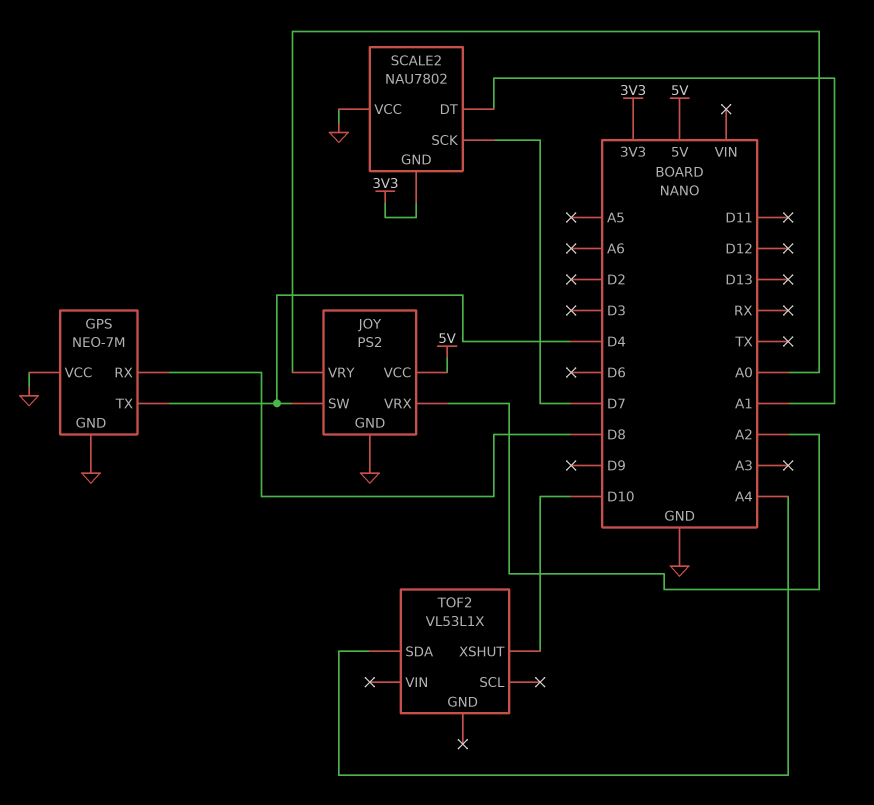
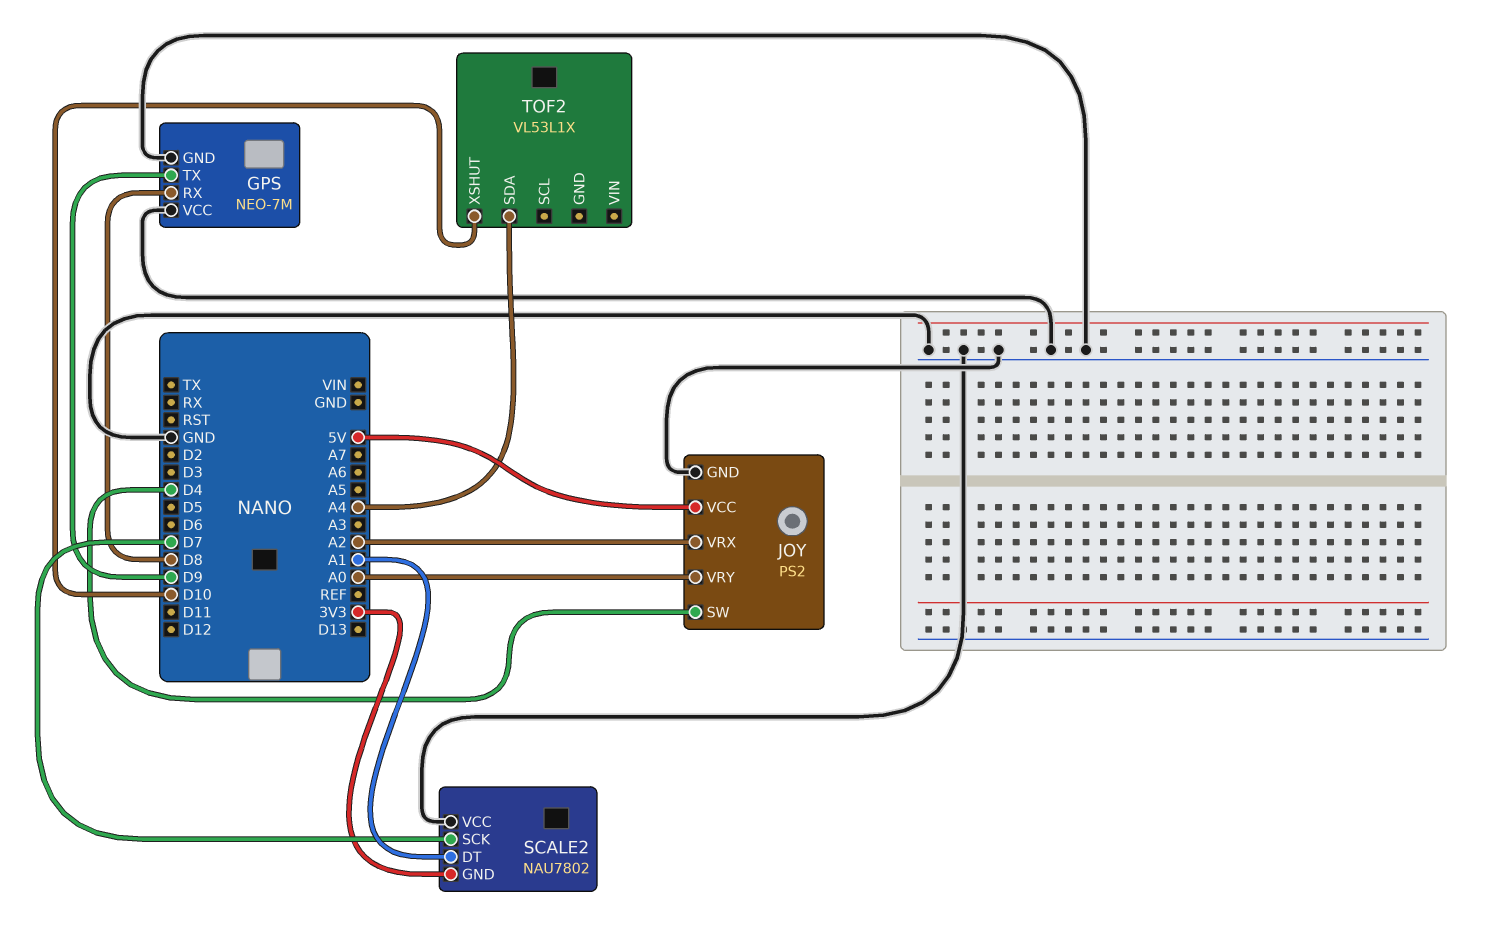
GPS pin TX: D4 -> D9

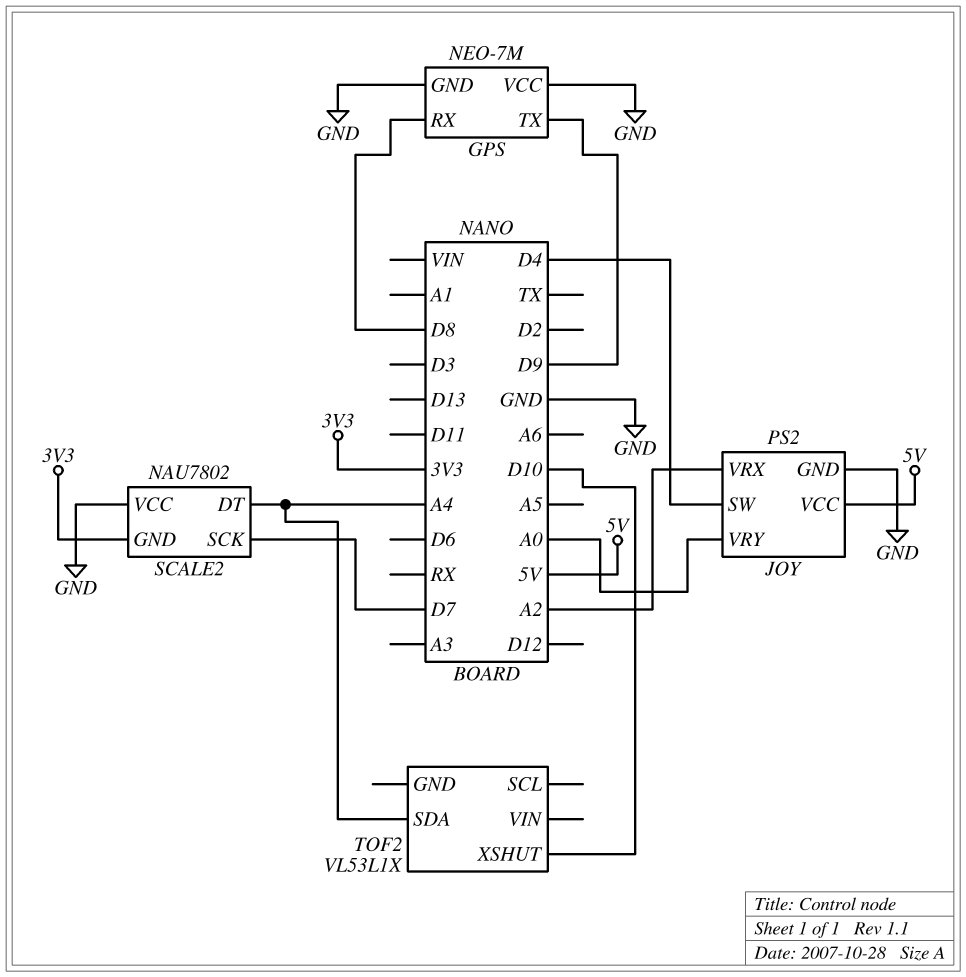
SCALE2 pin DT: A1 -> A4

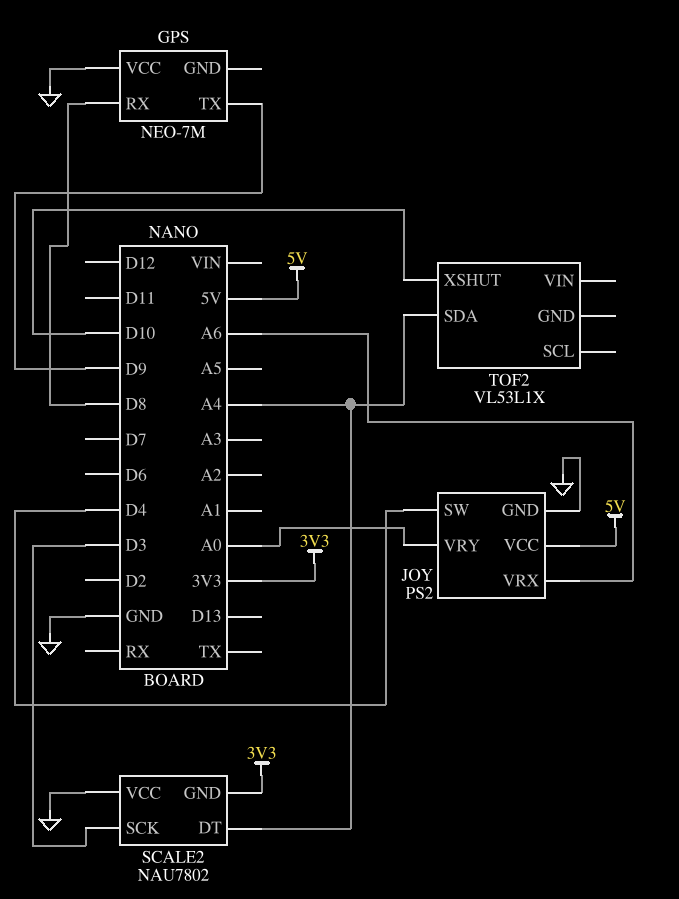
GPS pin GND: GND -> none
JOY pin VRX: A2 -> A6
SCALE2 pin SCK: D7 -> D3

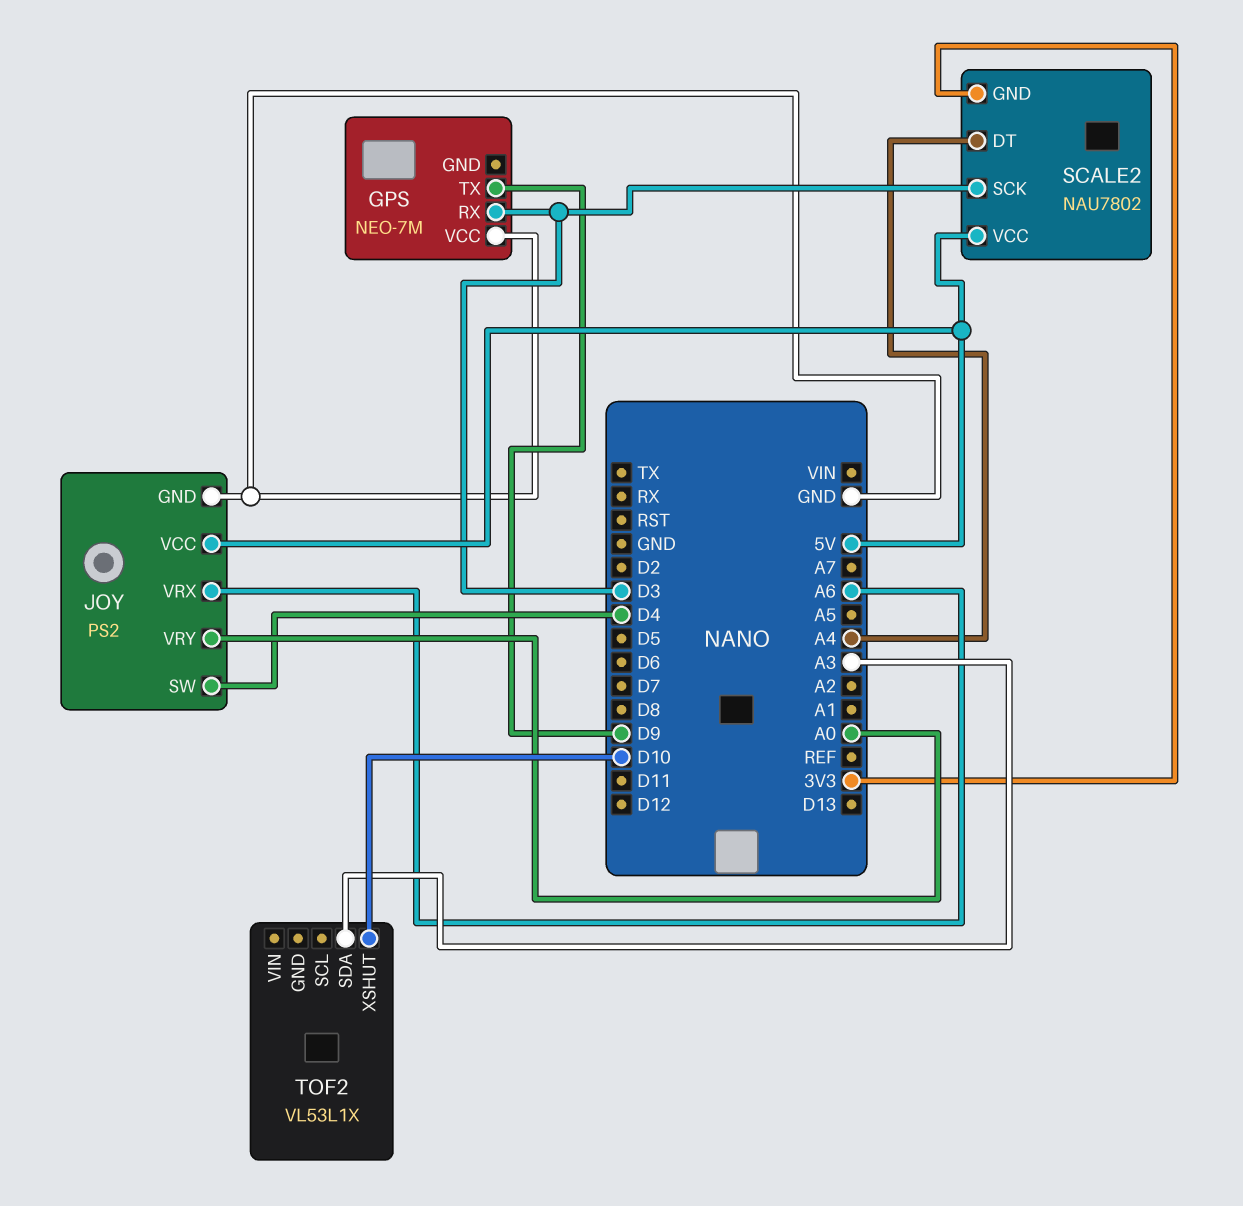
GPS pin RX: D8 -> D3
SCALE2 pin VCC: GND -> 5V
TOF2 pin SDA: A4 -> A3

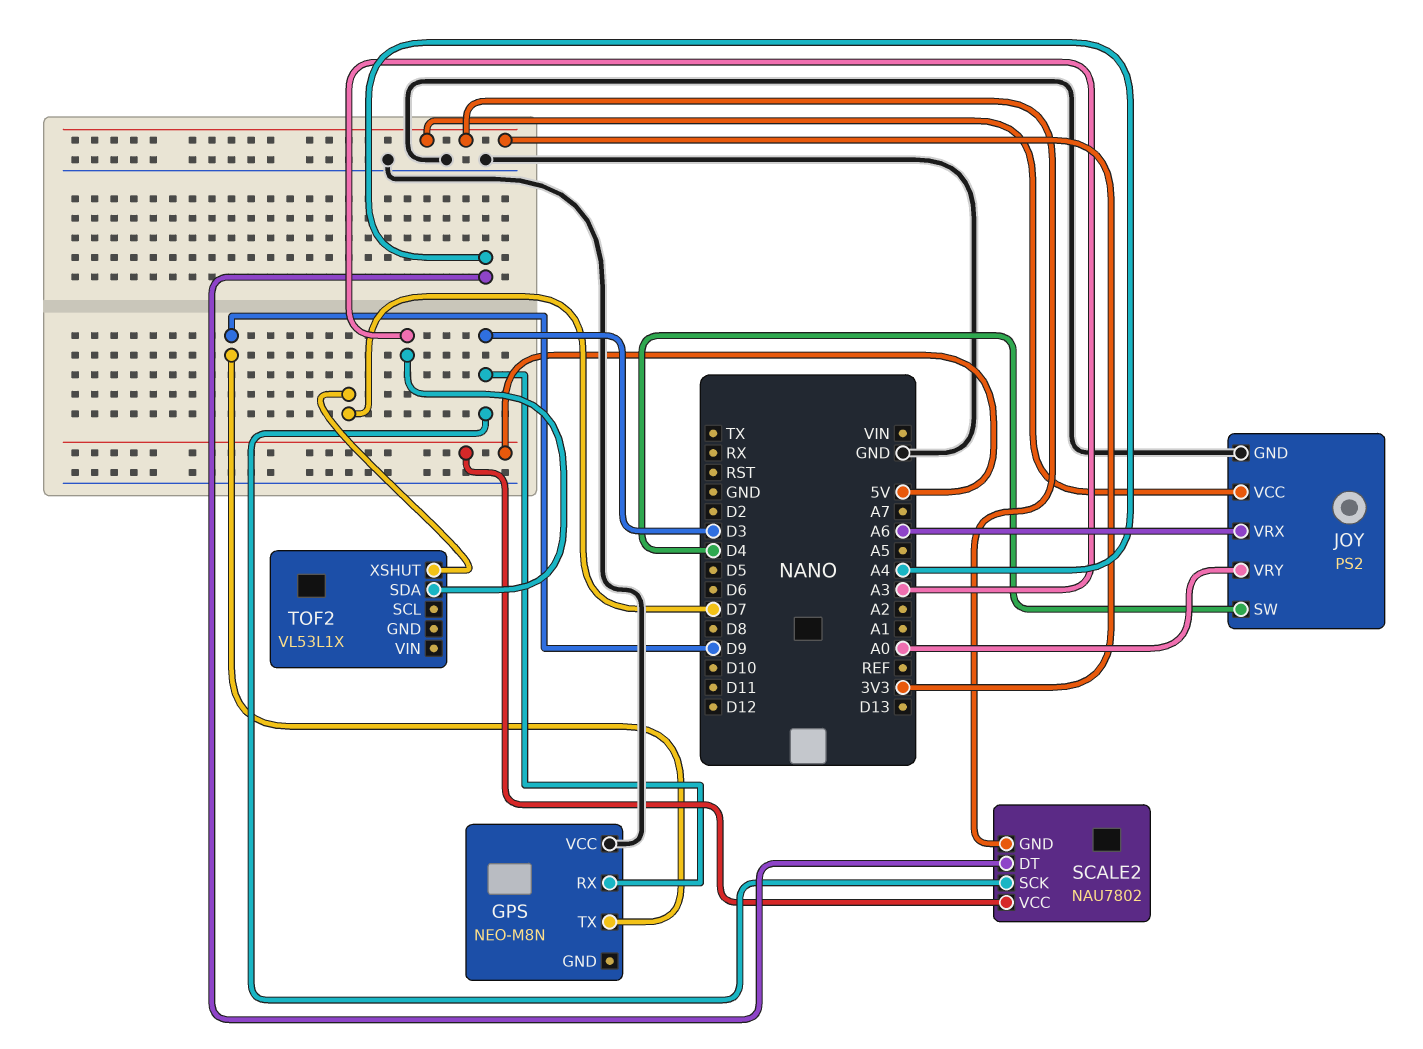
GPS: NEO-7M -> NEO-M8N
JOY pin VCC: 5V -> 3V3
TOF2 pin XSHUT: D10 -> D7

